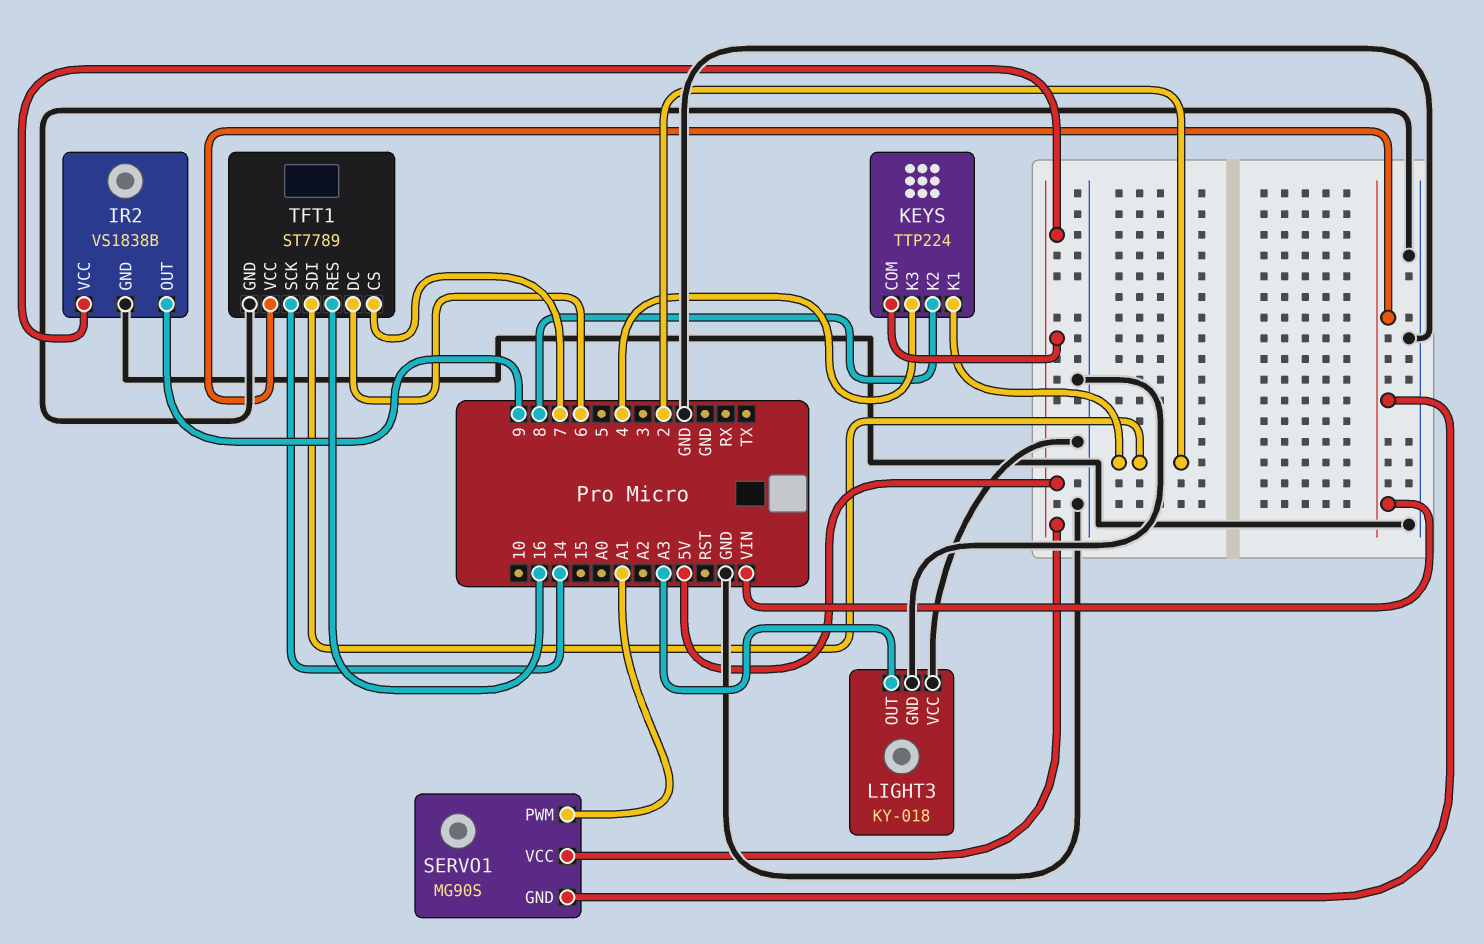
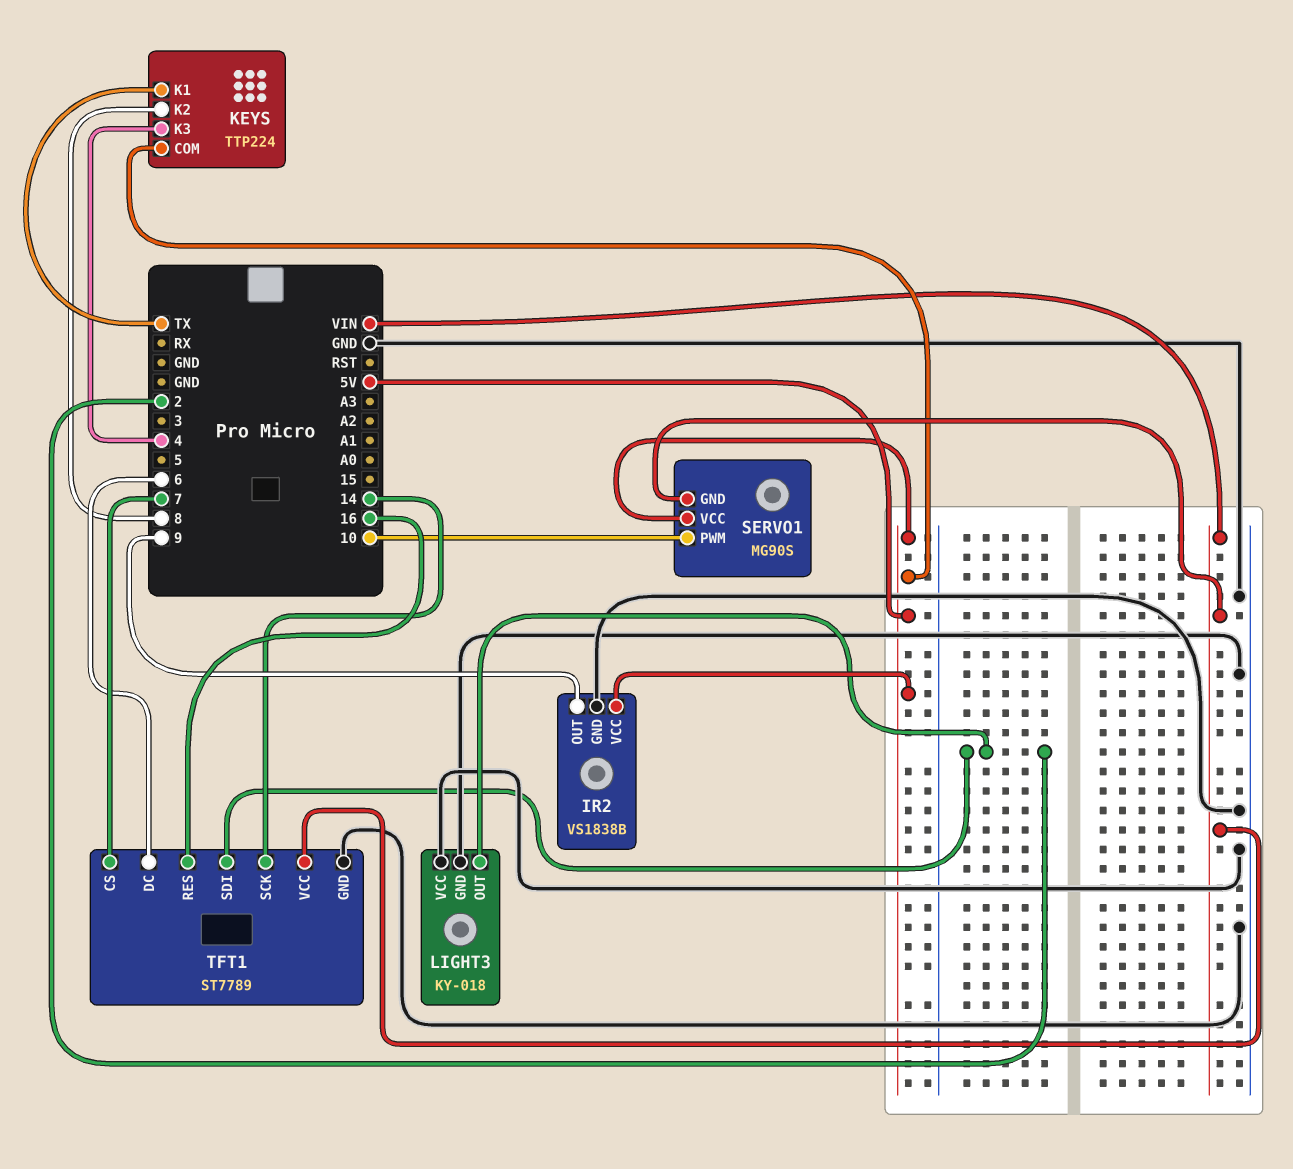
KEYS pin K1: 2 -> TX
LIGHT3 pin OUT: A3 -> 2
SERVO1 pin PWM: A1 -> 10

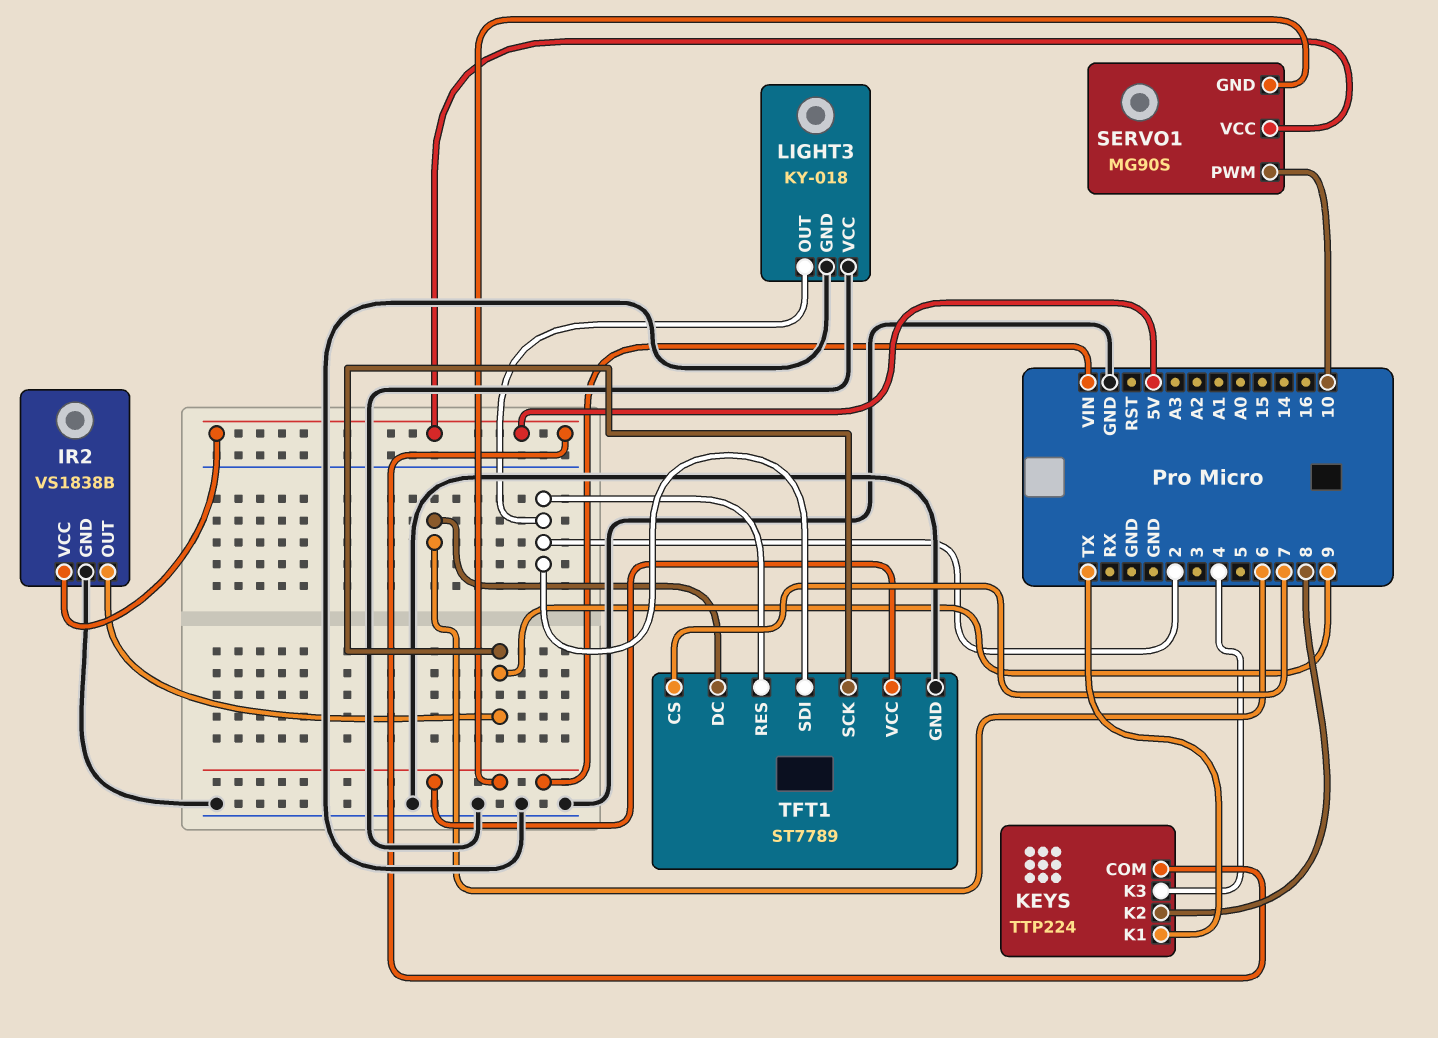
TFT1 pin RES: 16 -> 2
TFT1 pin SCK: 14 -> 9

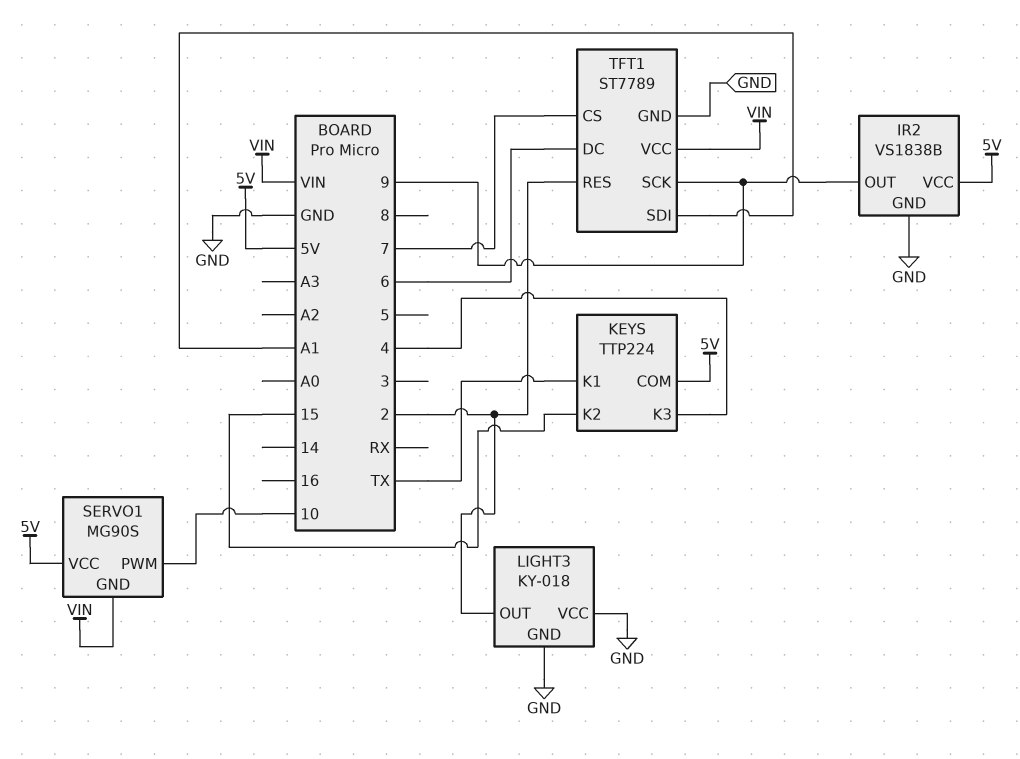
KEYS pin K2: 8 -> 15
TFT1 pin SDI: 2 -> A1

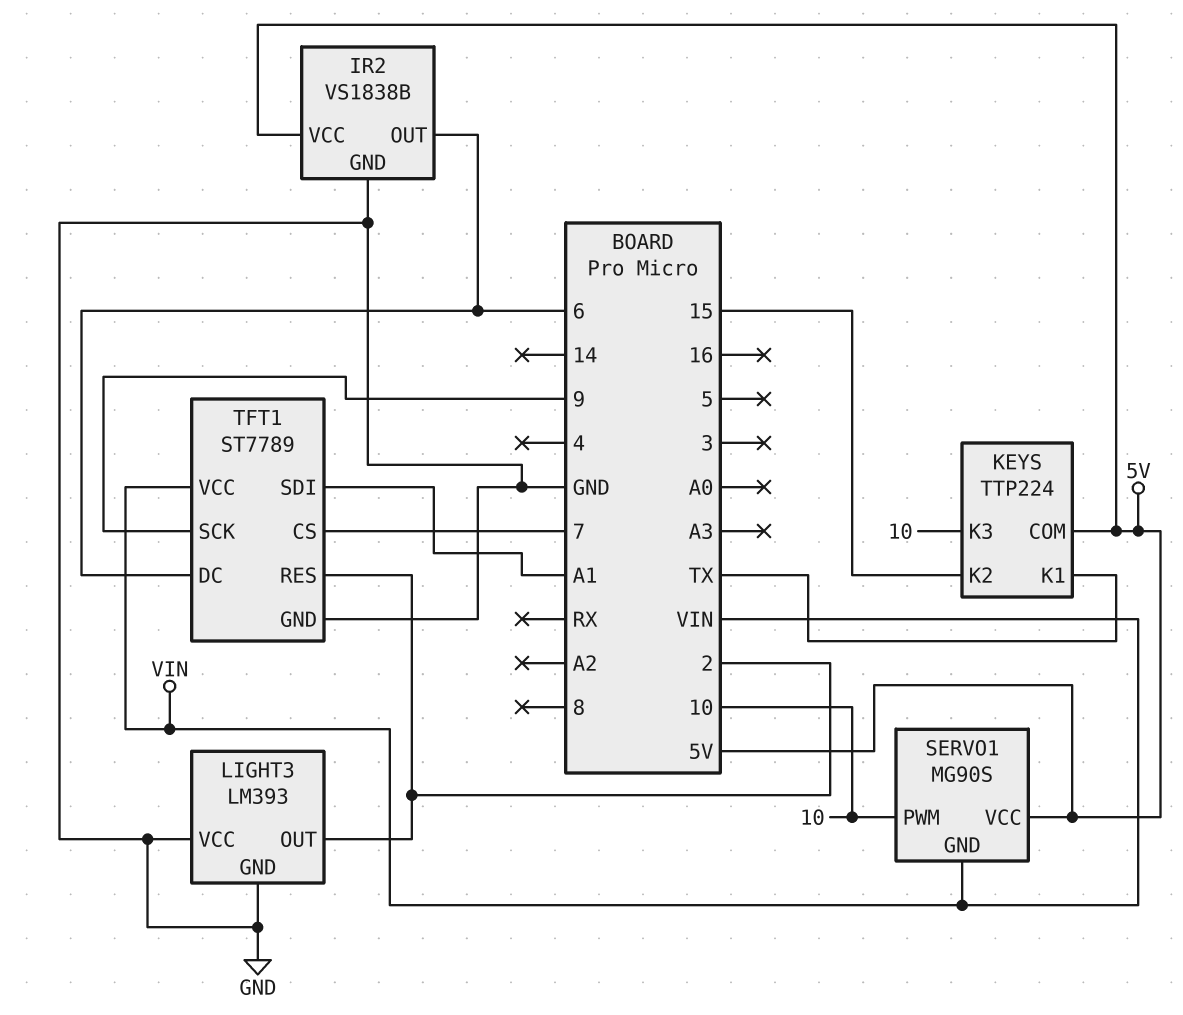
IR2 pin OUT: 9 -> 6
KEYS pin K3: 4 -> 10
LIGHT3: KY-018 -> LM393

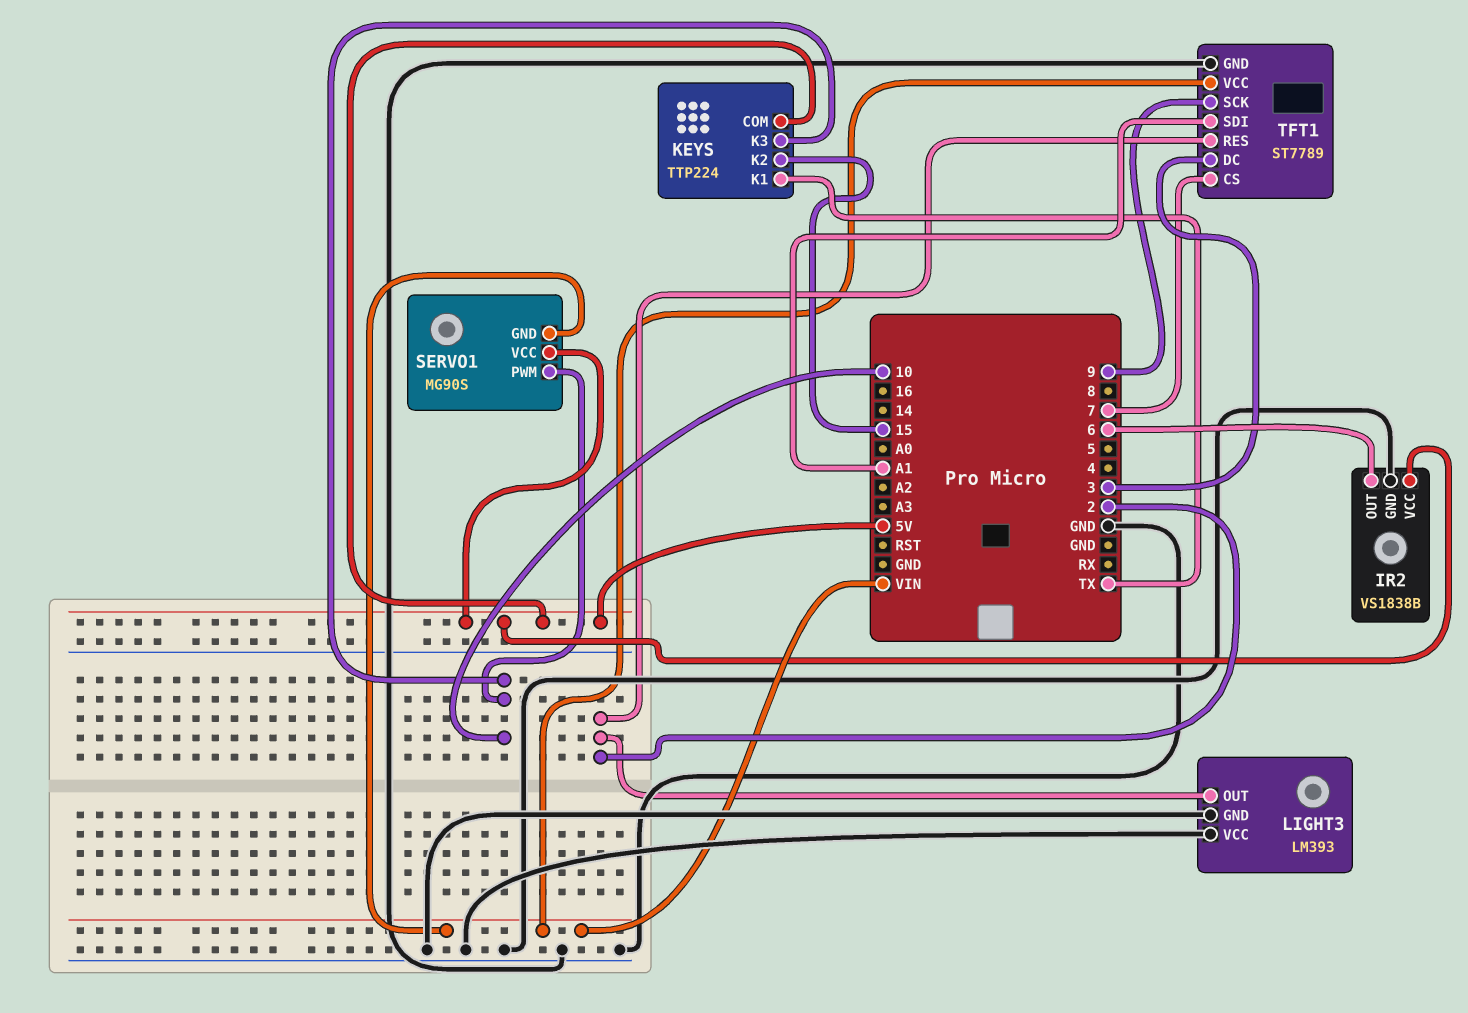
TFT1 pin DC: 6 -> 3

